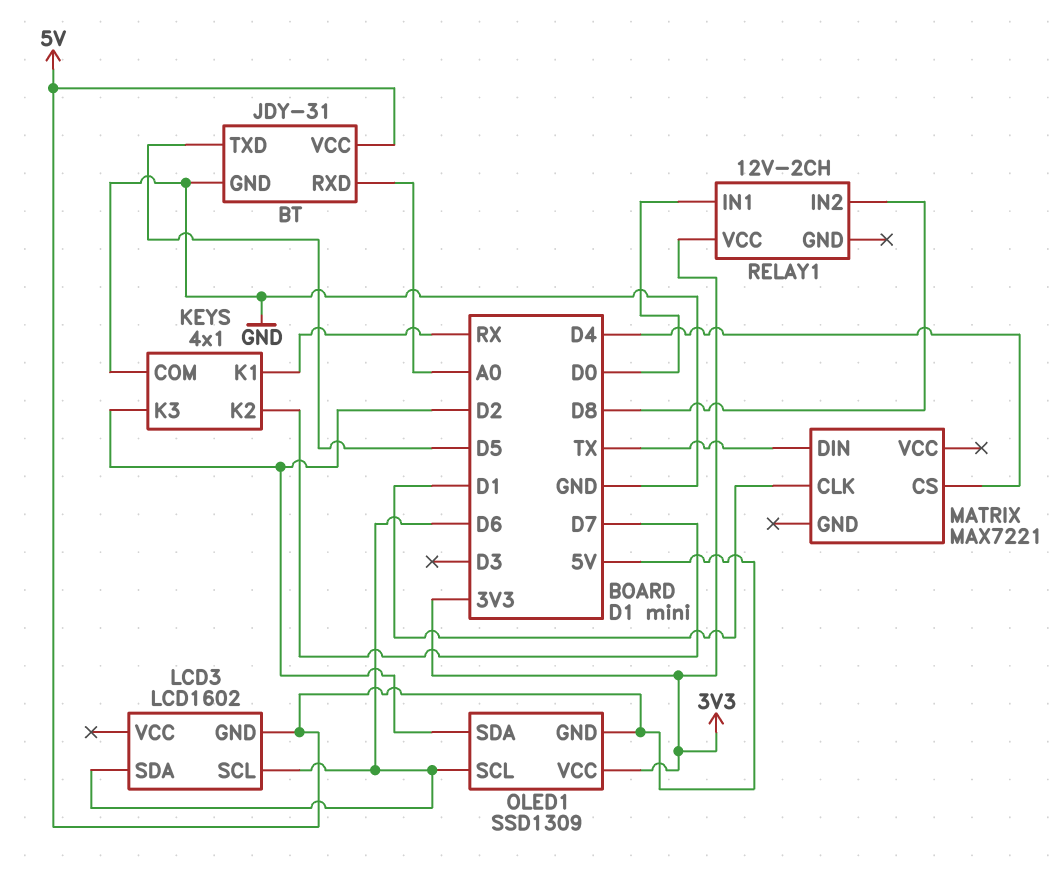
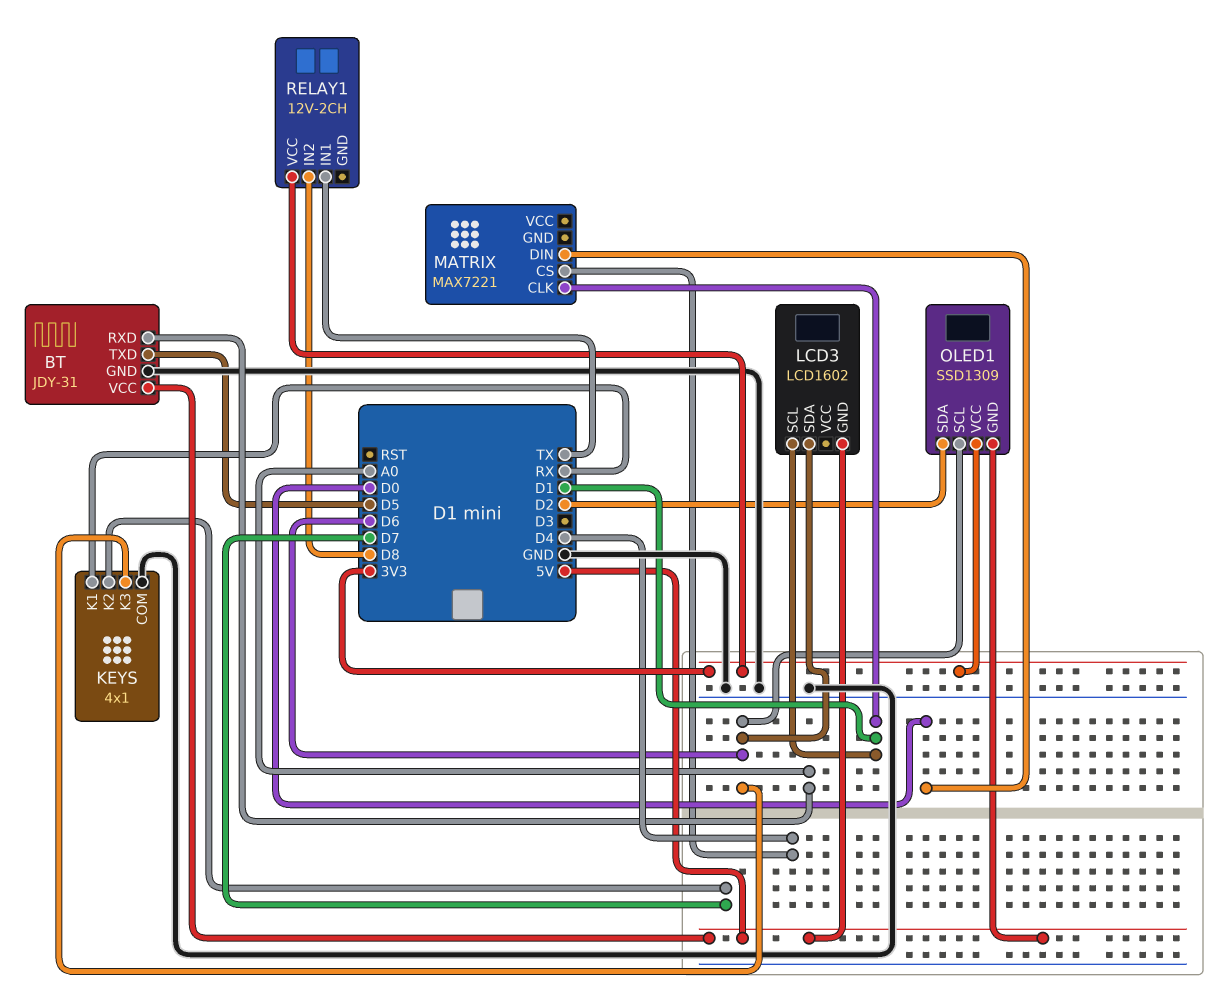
KEYS pin K3: D2 -> D6
LCD3 pin SCL: D6 -> D1
MATRIX pin DIN: TX -> D0
RELAY1 pin IN1: D0 -> TX

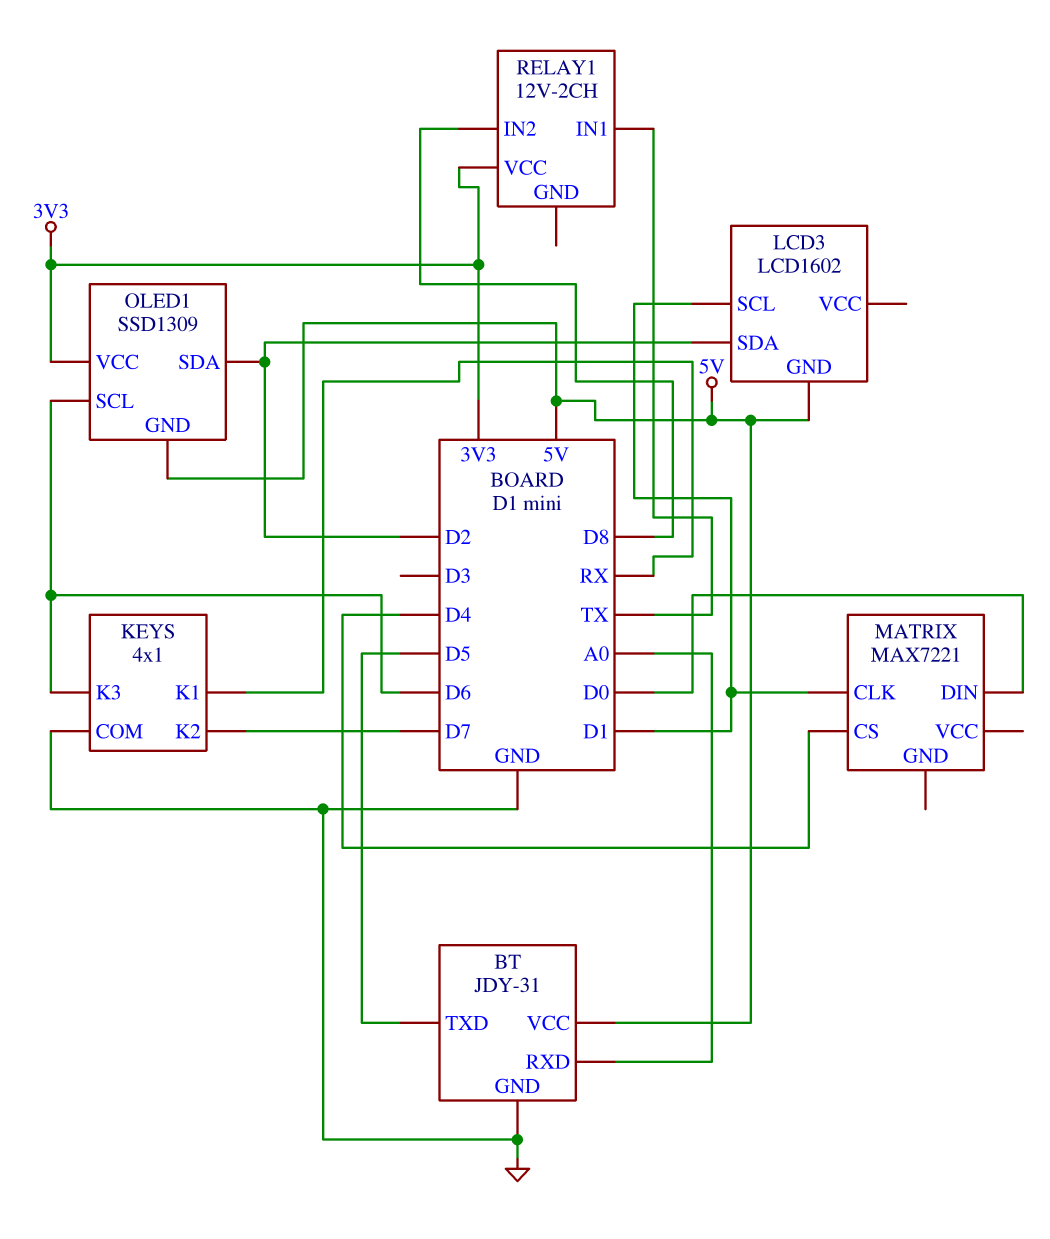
LCD3 pin SDA: D6 -> D2

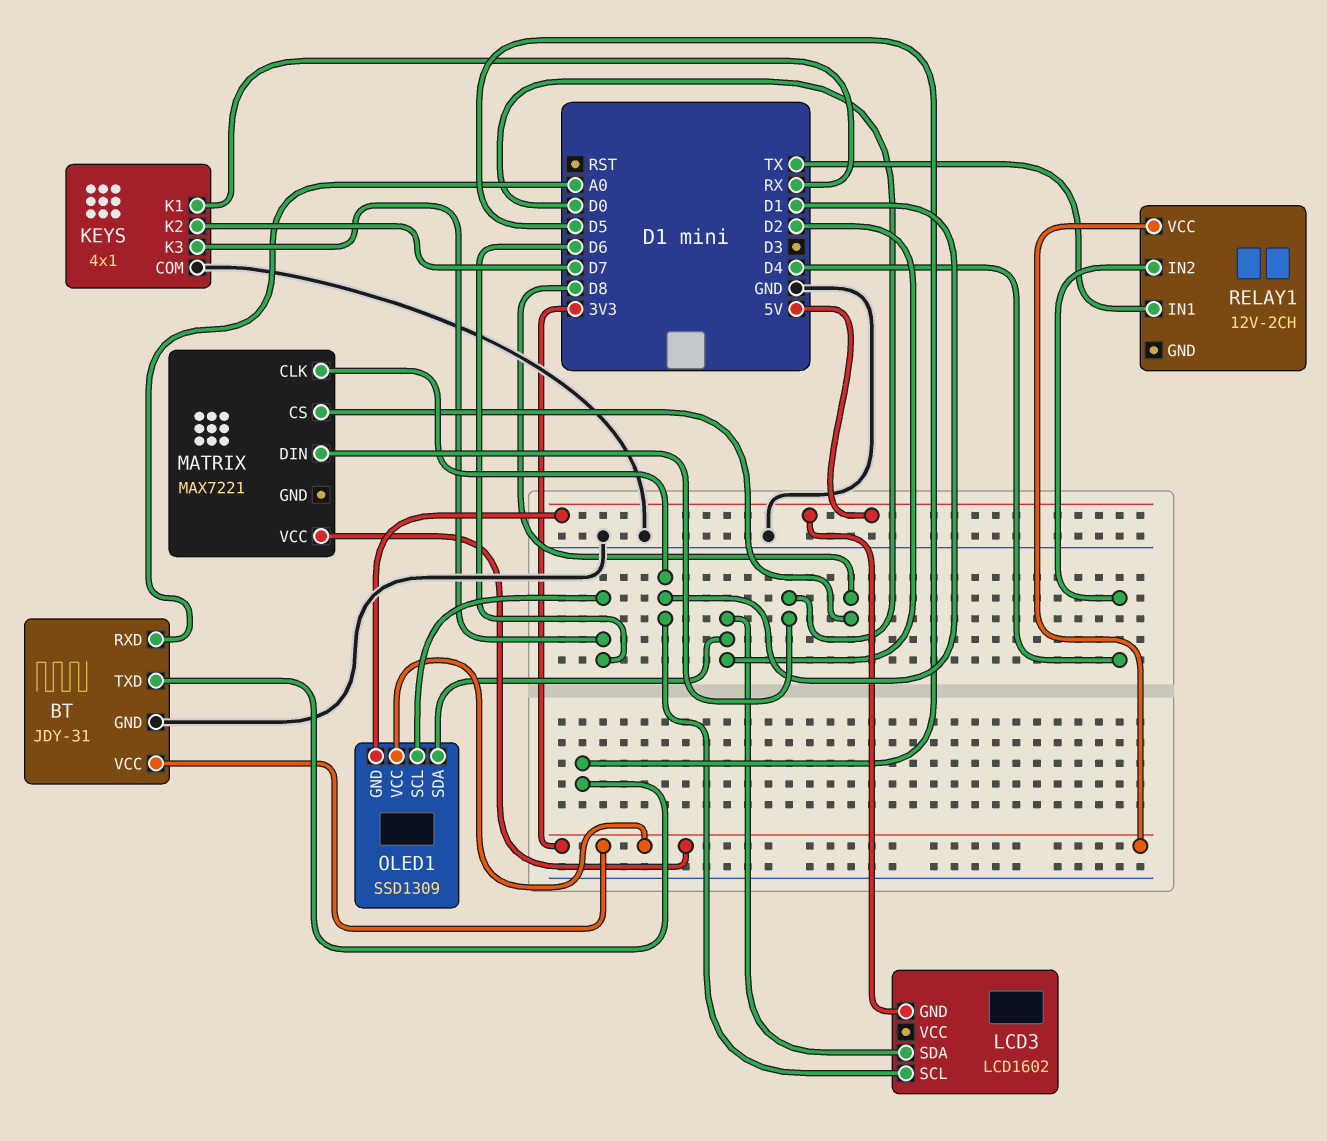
BT pin VCC: 5V -> 3V3
MATRIX pin CS: D4 -> D8
MATRIX pin VCC: none -> 3V3
RELAY1 pin IN2: D8 -> D4

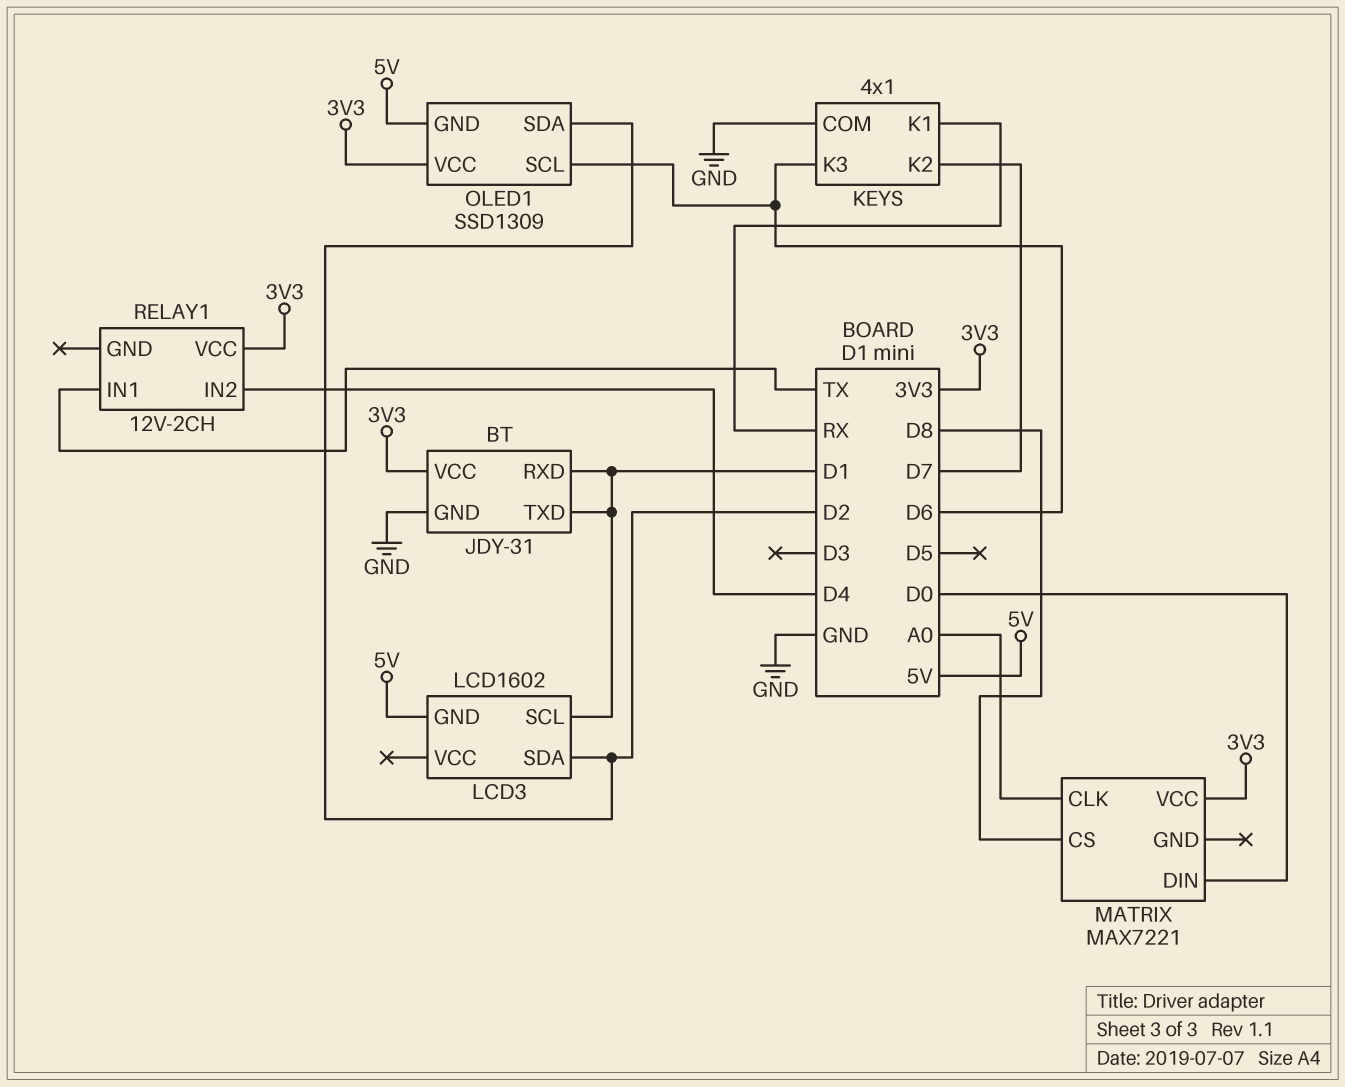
BT pin RXD: A0 -> D1
BT pin TXD: D5 -> D1
MATRIX pin CLK: D1 -> A0

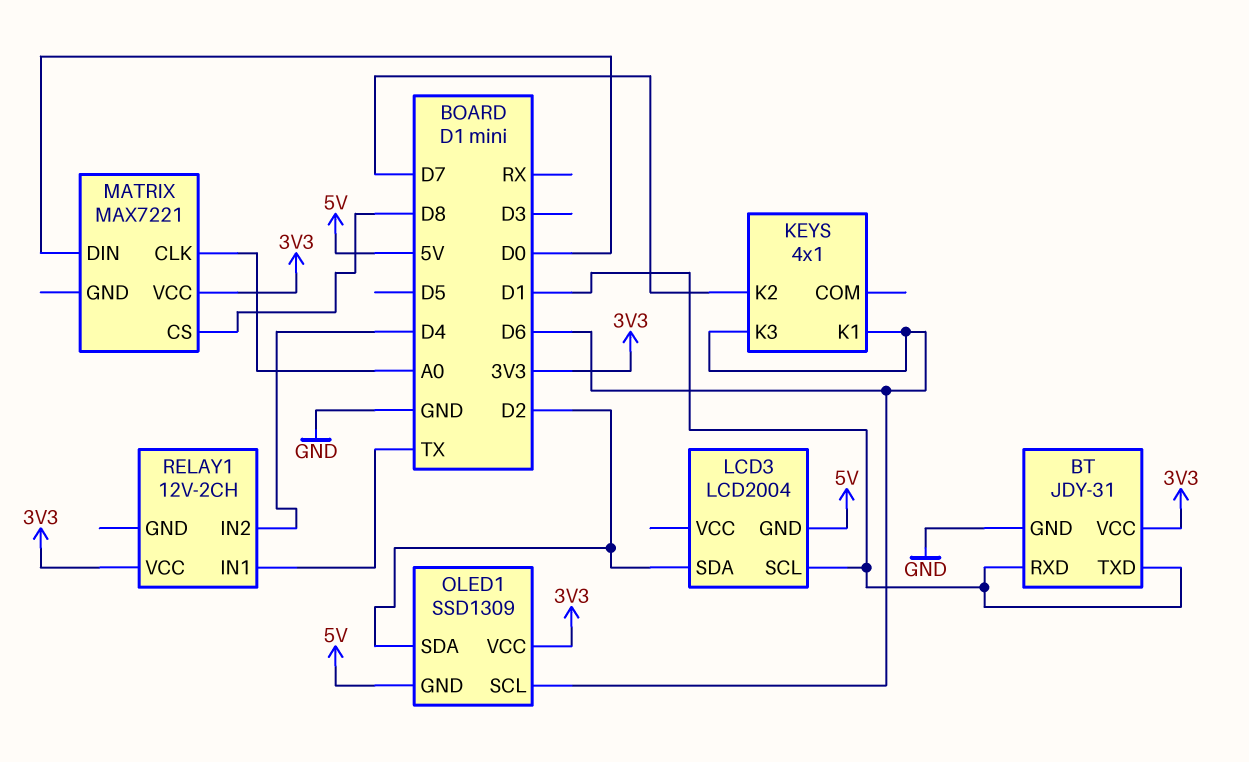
KEYS pin COM: GND -> none
KEYS pin K1: RX -> D6
LCD3: LCD1602 -> LCD2004

